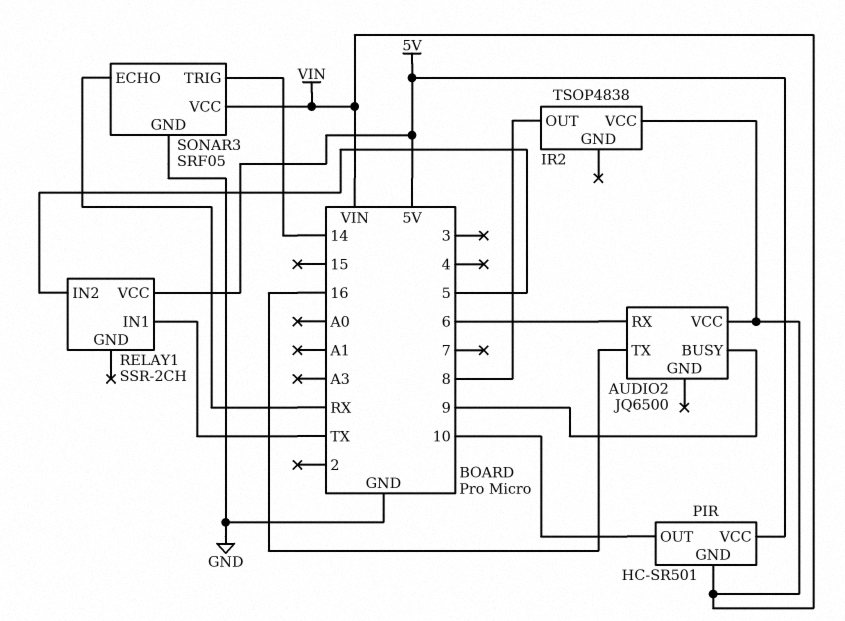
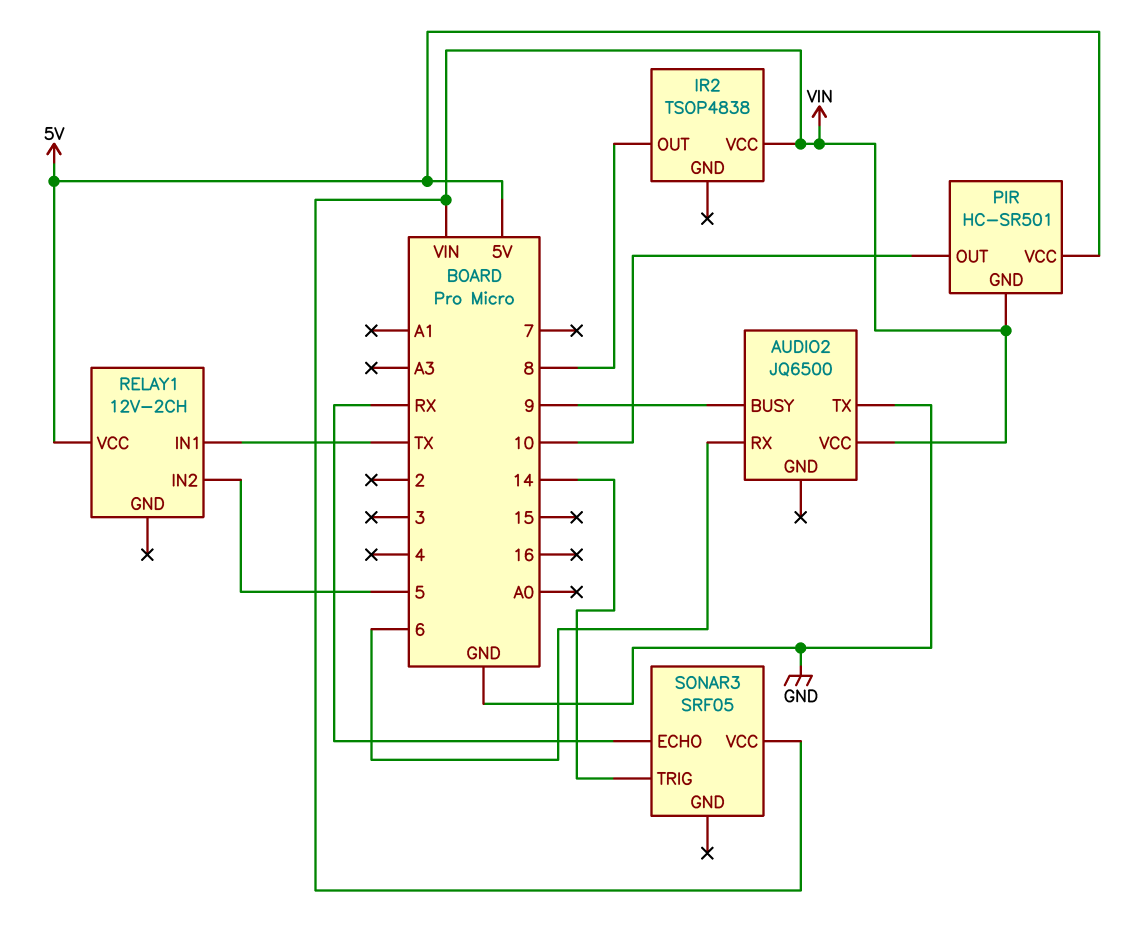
AUDIO2 pin TX: 16 -> GND
RELAY1: SSR-2CH -> 12V-2CH
SONAR3 pin GND: GND -> none

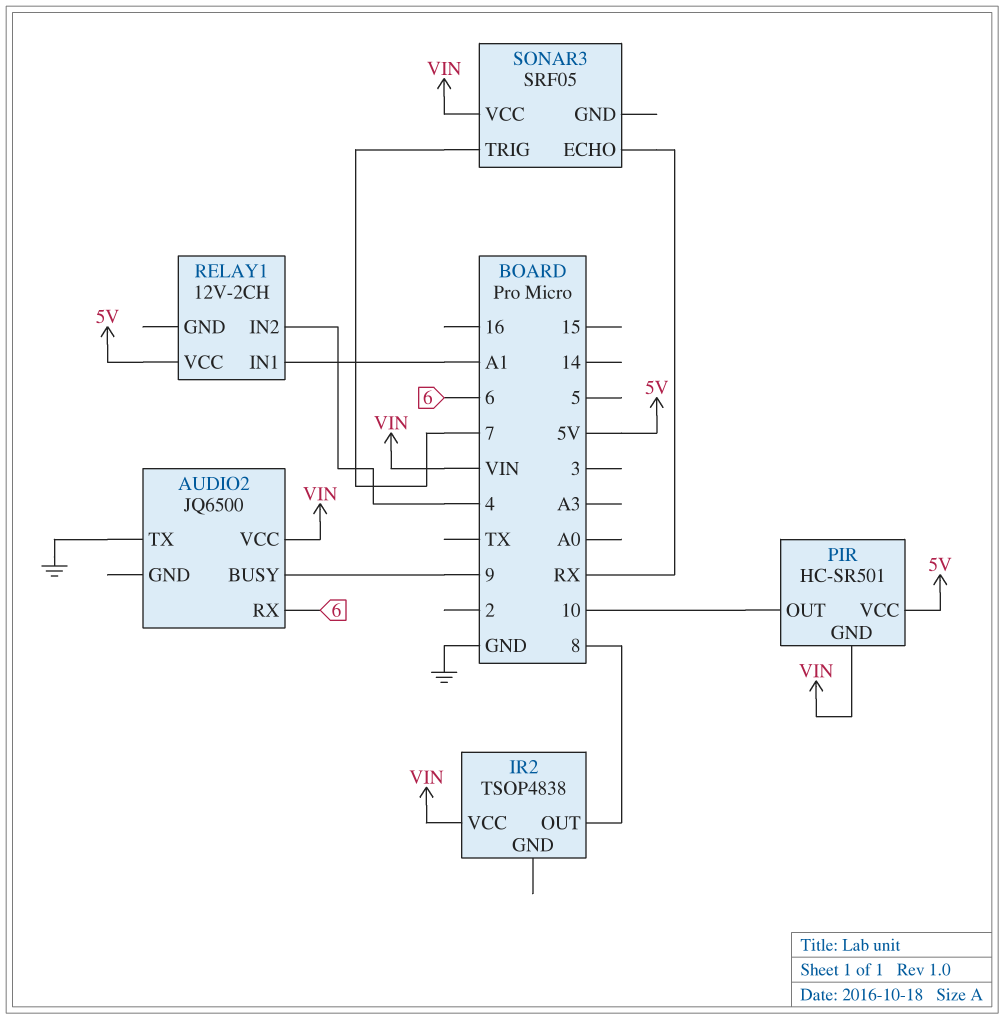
RELAY1 pin IN1: TX -> A1
RELAY1 pin IN2: 5 -> 4
SONAR3 pin TRIG: 14 -> 7

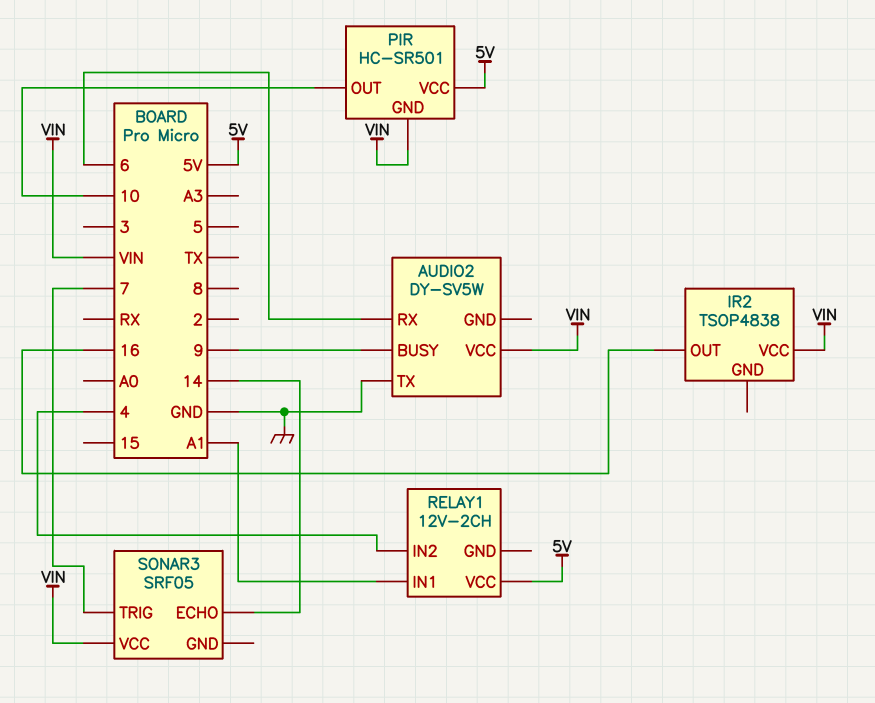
AUDIO2: JQ6500 -> DY-SV5W
IR2 pin OUT: 8 -> 16
SONAR3 pin ECHO: RX -> 14

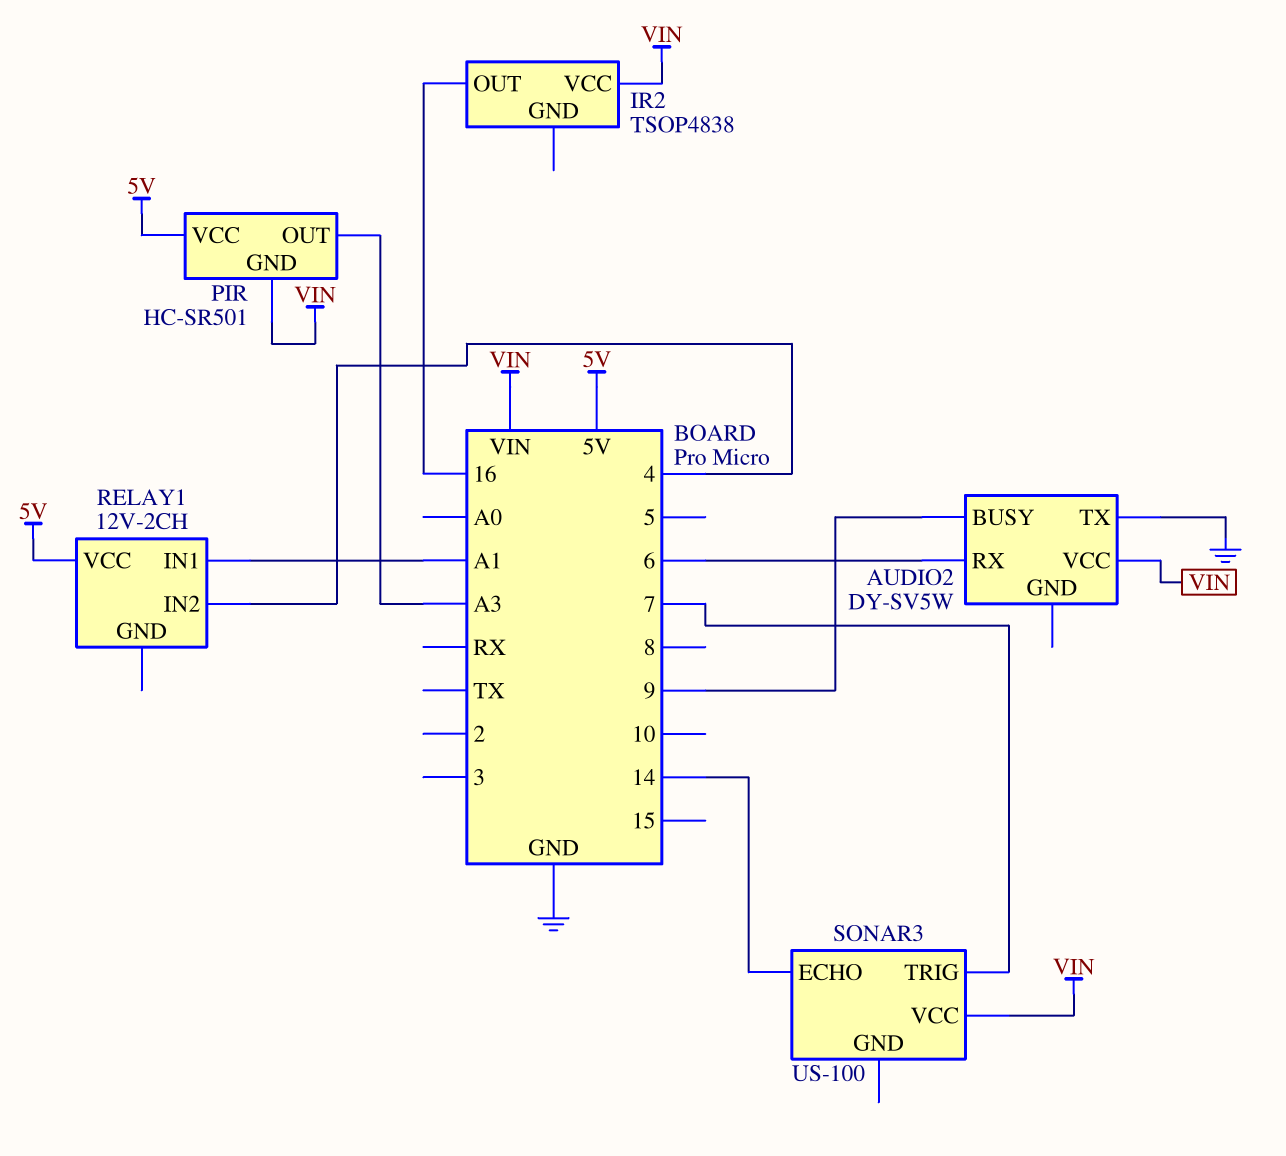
PIR pin OUT: 10 -> A3
SONAR3: SRF05 -> US-100

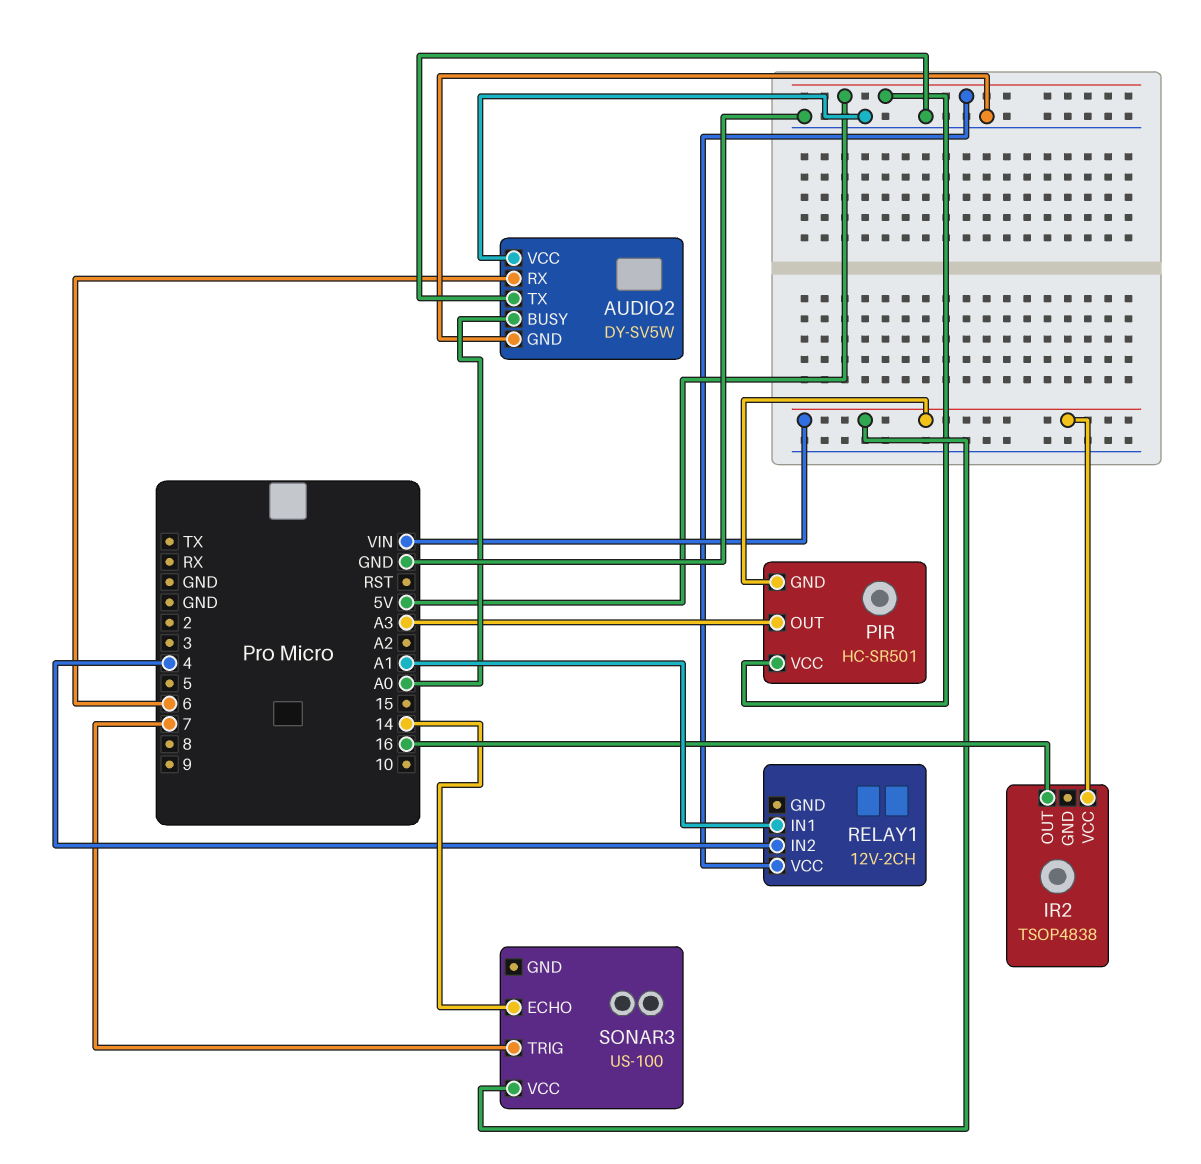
AUDIO2 pin BUSY: 9 -> A0
AUDIO2 pin GND: none -> GND
AUDIO2 pin VCC: VIN -> GND

